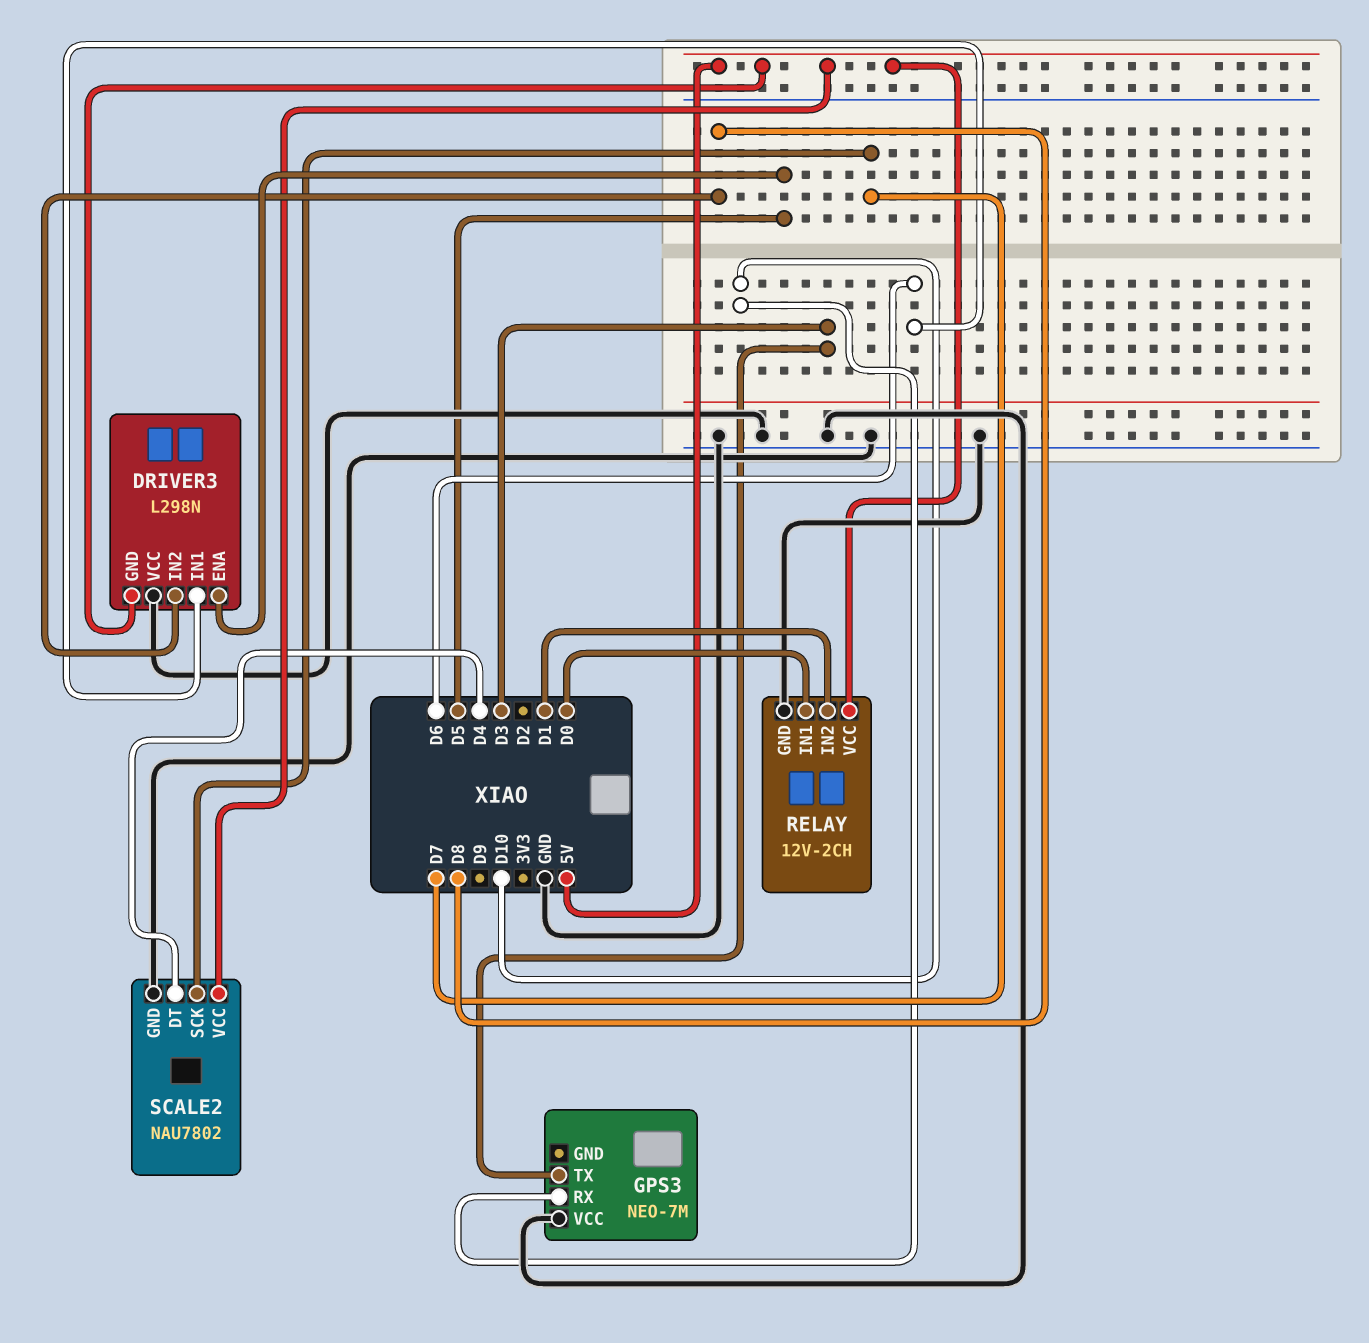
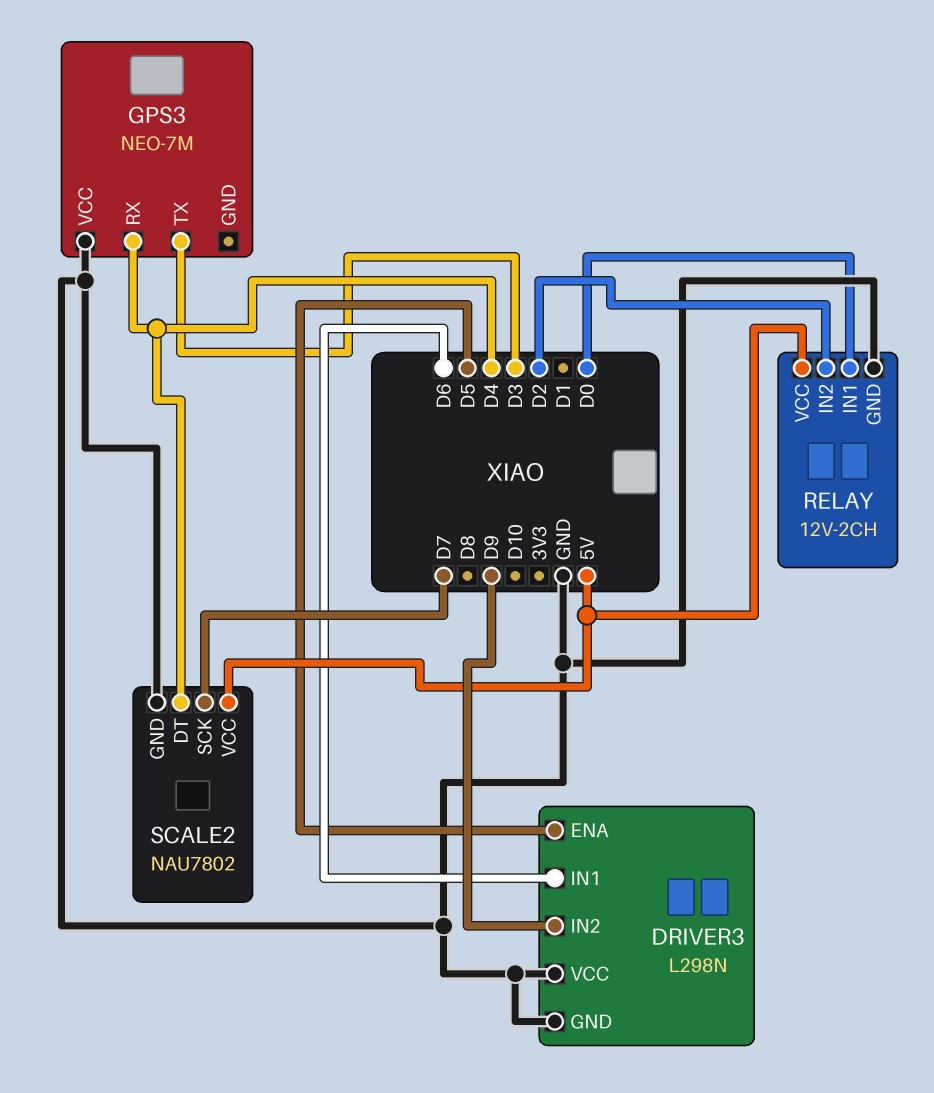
DRIVER3 pin GND: 5V -> GND
DRIVER3 pin IN2: D8 -> D9
GPS3 pin RX: D10 -> D4
RELAY pin IN2: D1 -> D2

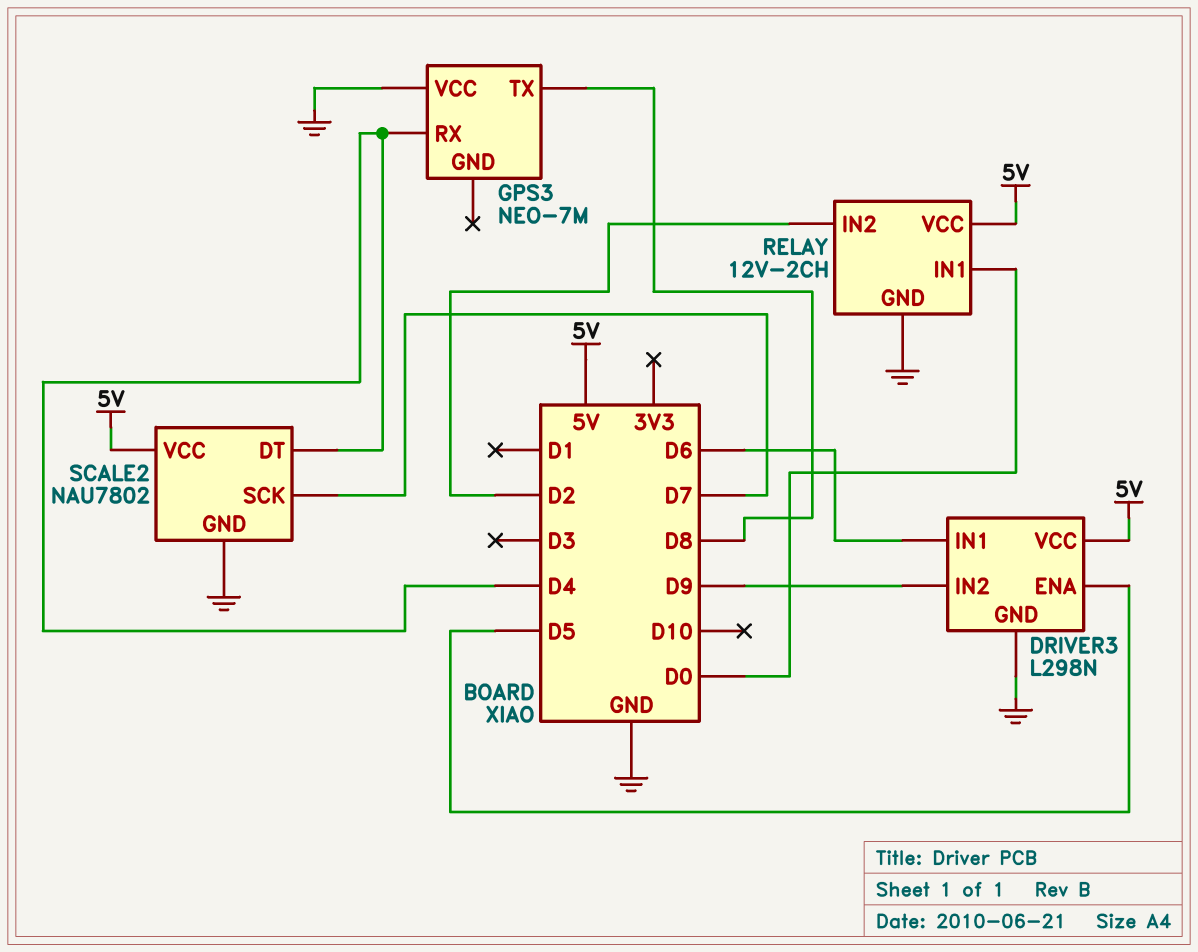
DRIVER3 pin VCC: GND -> 5V
GPS3 pin TX: D3 -> D8

